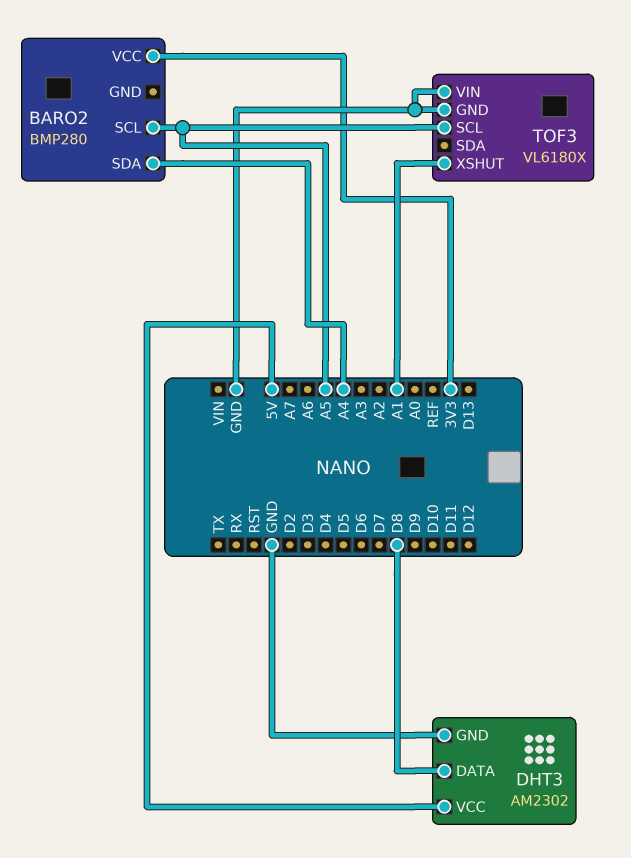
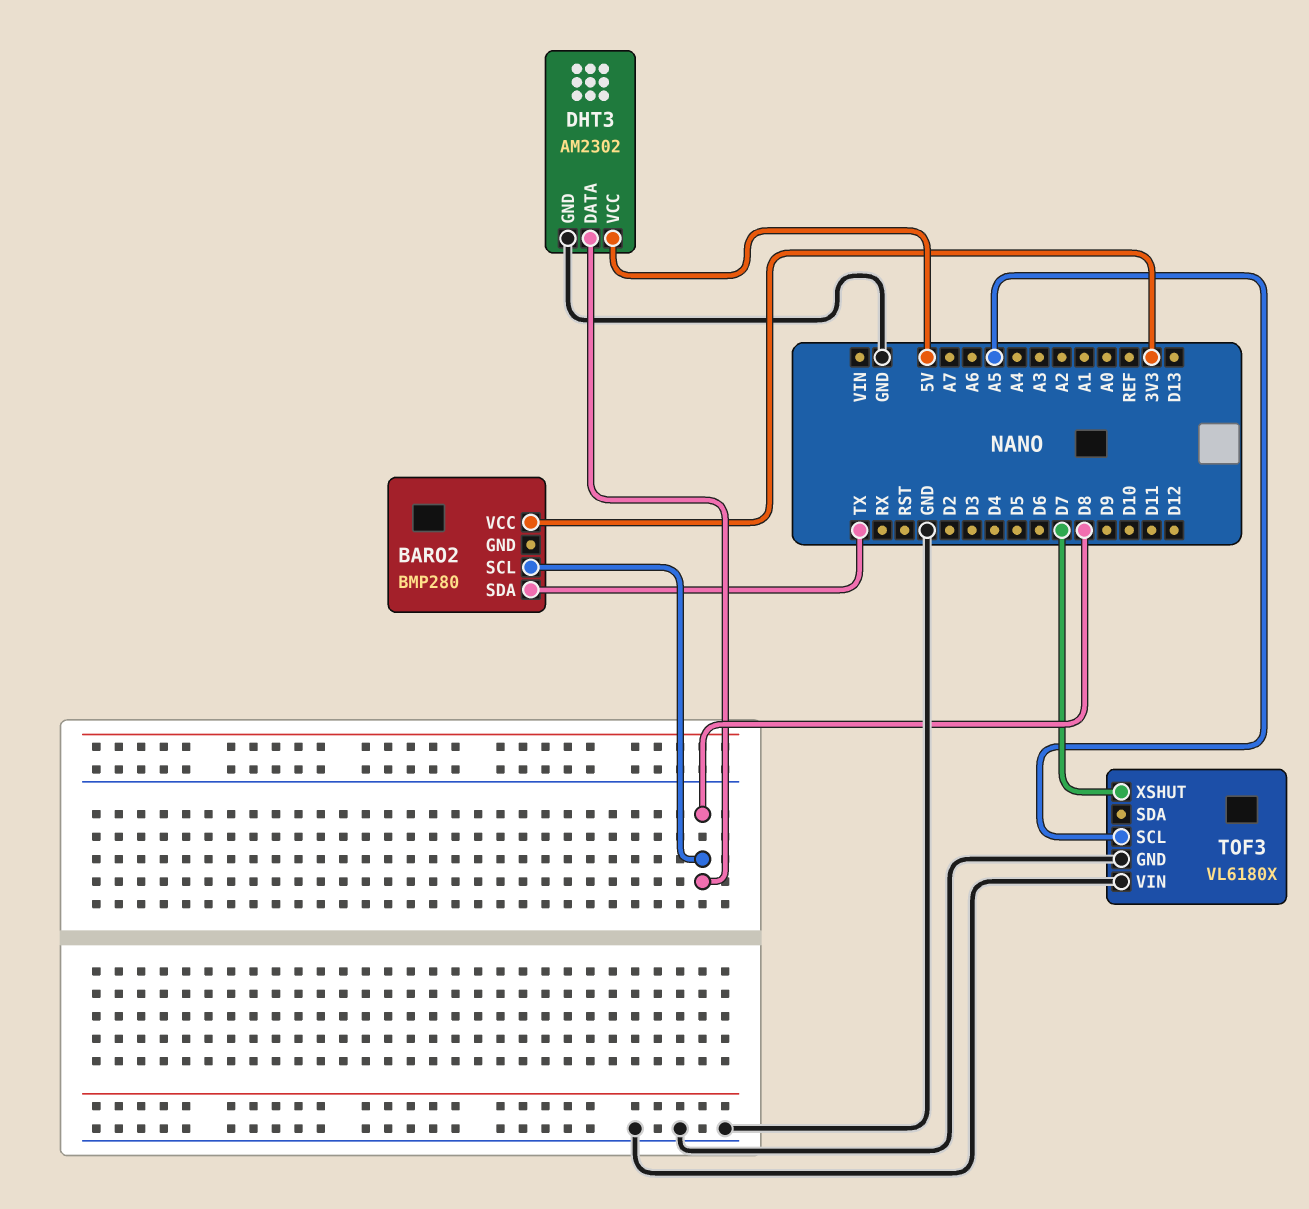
BARO2 pin SCL: A5 -> D8
BARO2 pin SDA: A4 -> TX
TOF3 pin XSHUT: A1 -> D7

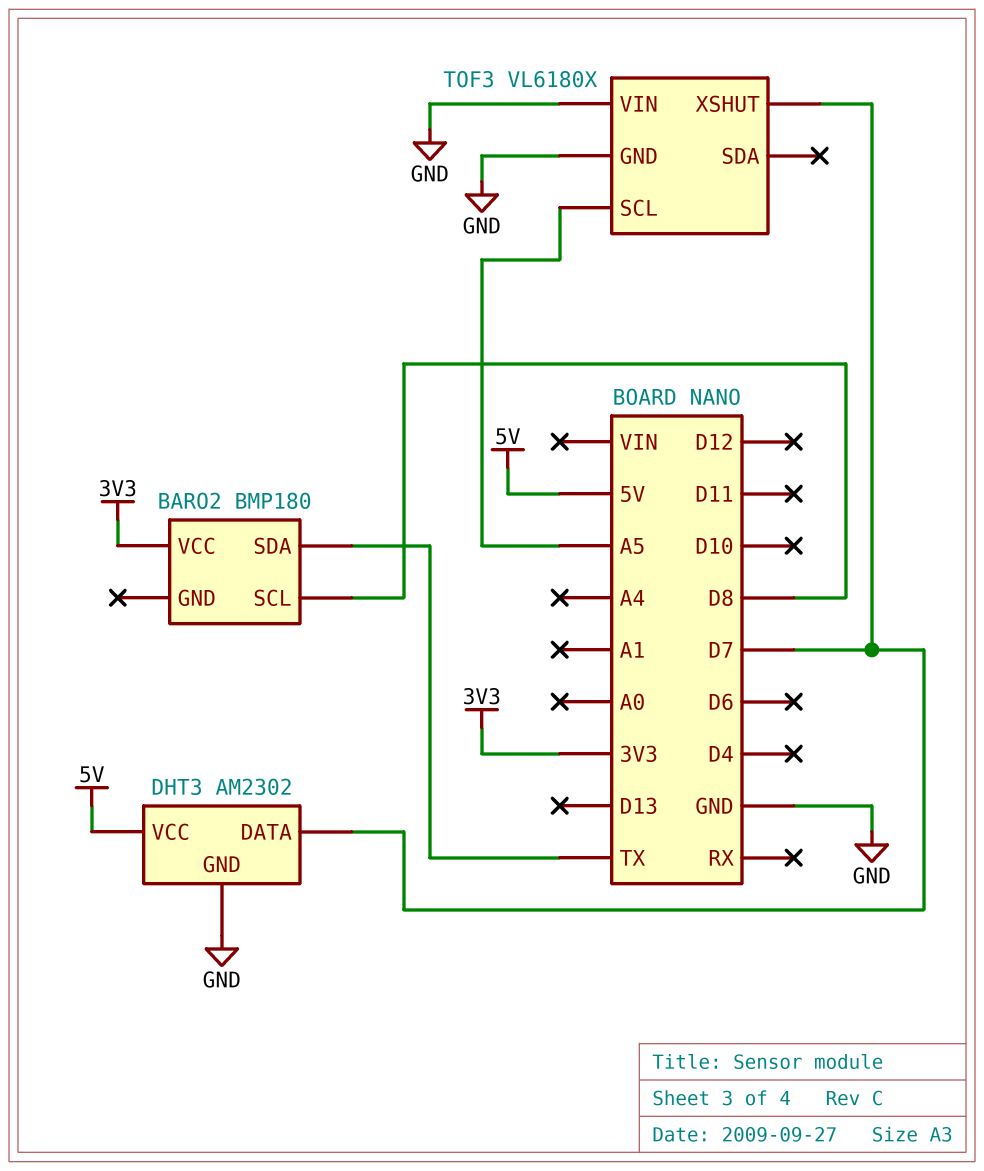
BARO2: BMP280 -> BMP180
DHT3 pin DATA: D8 -> D7

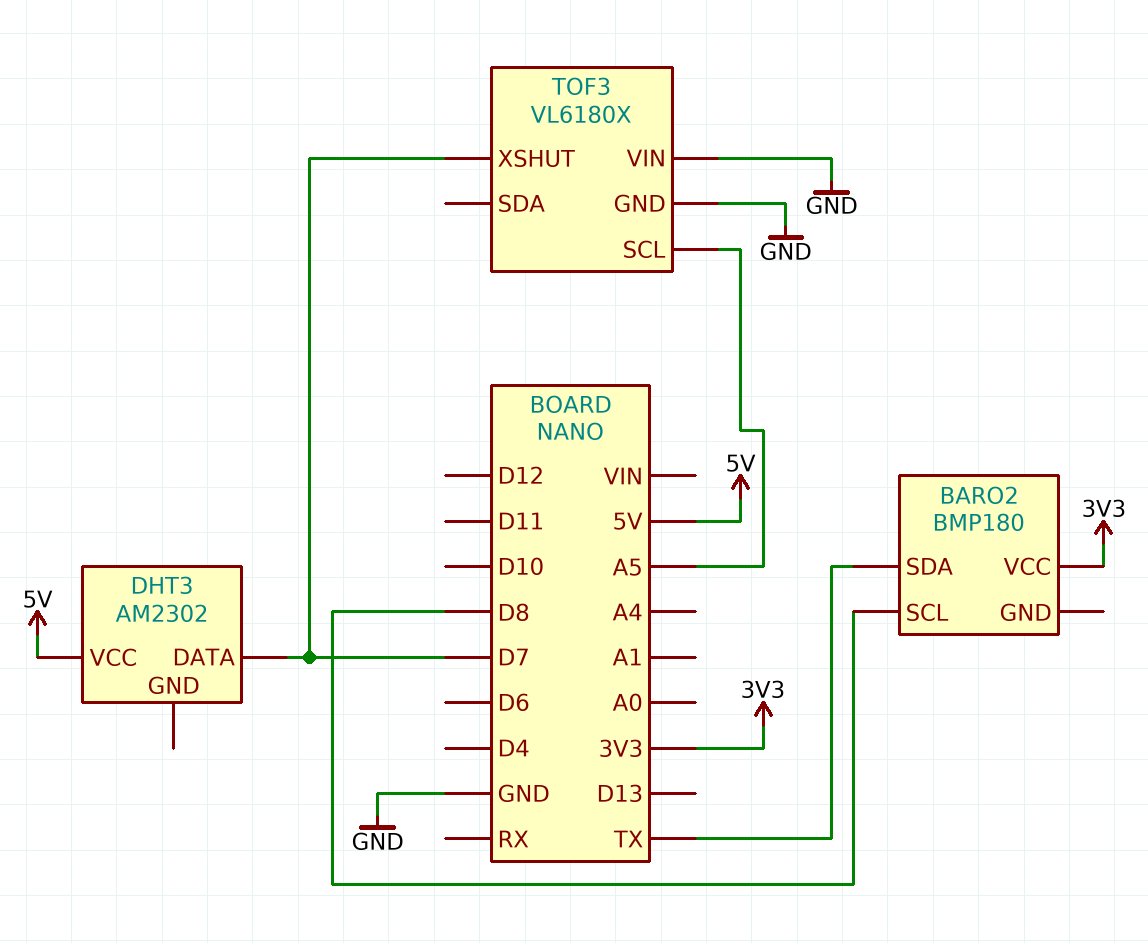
DHT3 pin GND: GND -> none

